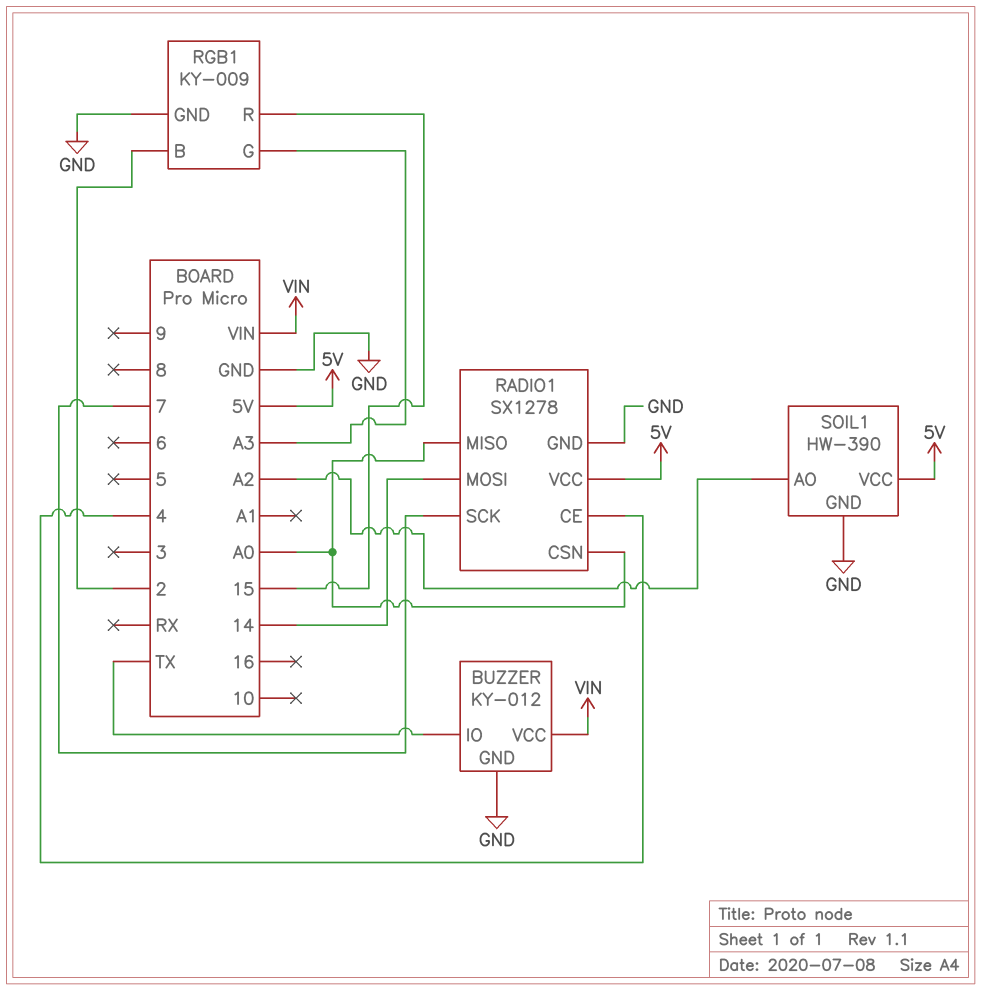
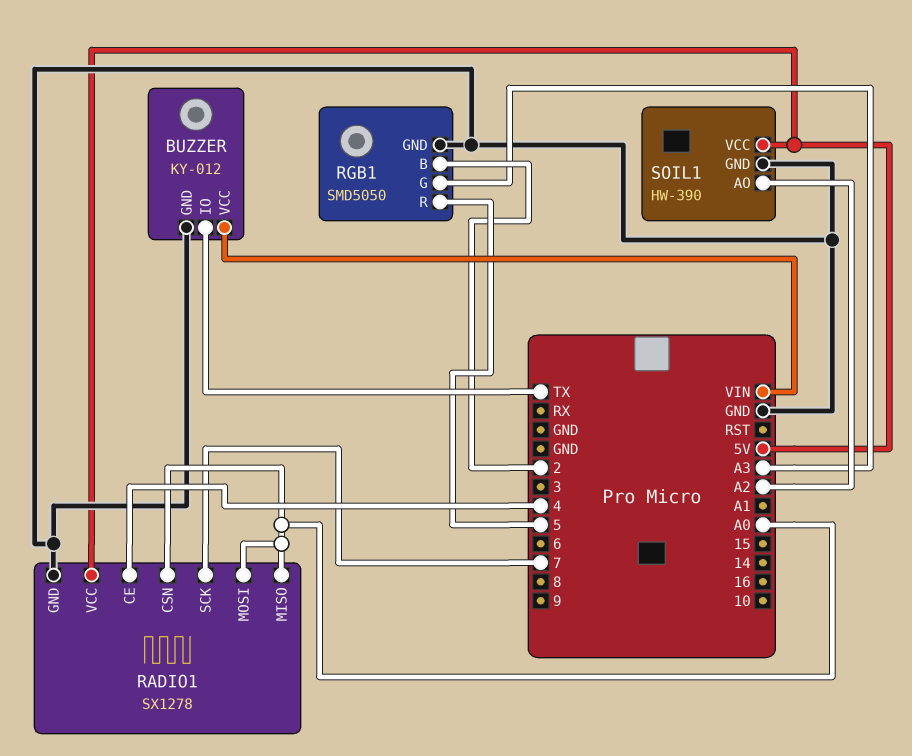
RADIO1 pin MOSI: 14 -> A0
RGB1: KY-009 -> SMD5050
RGB1 pin R: 15 -> 5

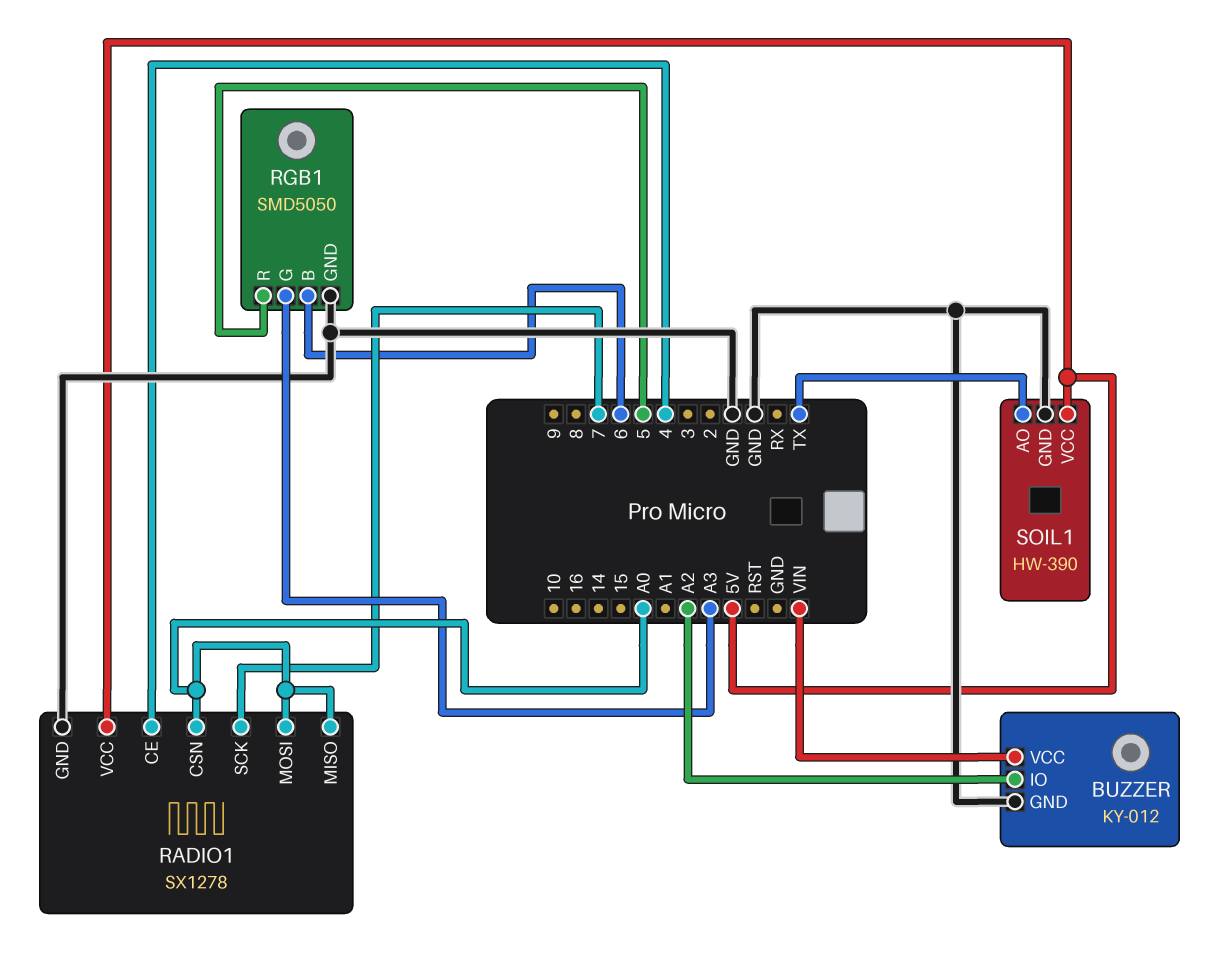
BUZZER pin IO: TX -> A2
RGB1 pin B: 2 -> 6
SOIL1 pin AO: A2 -> TX

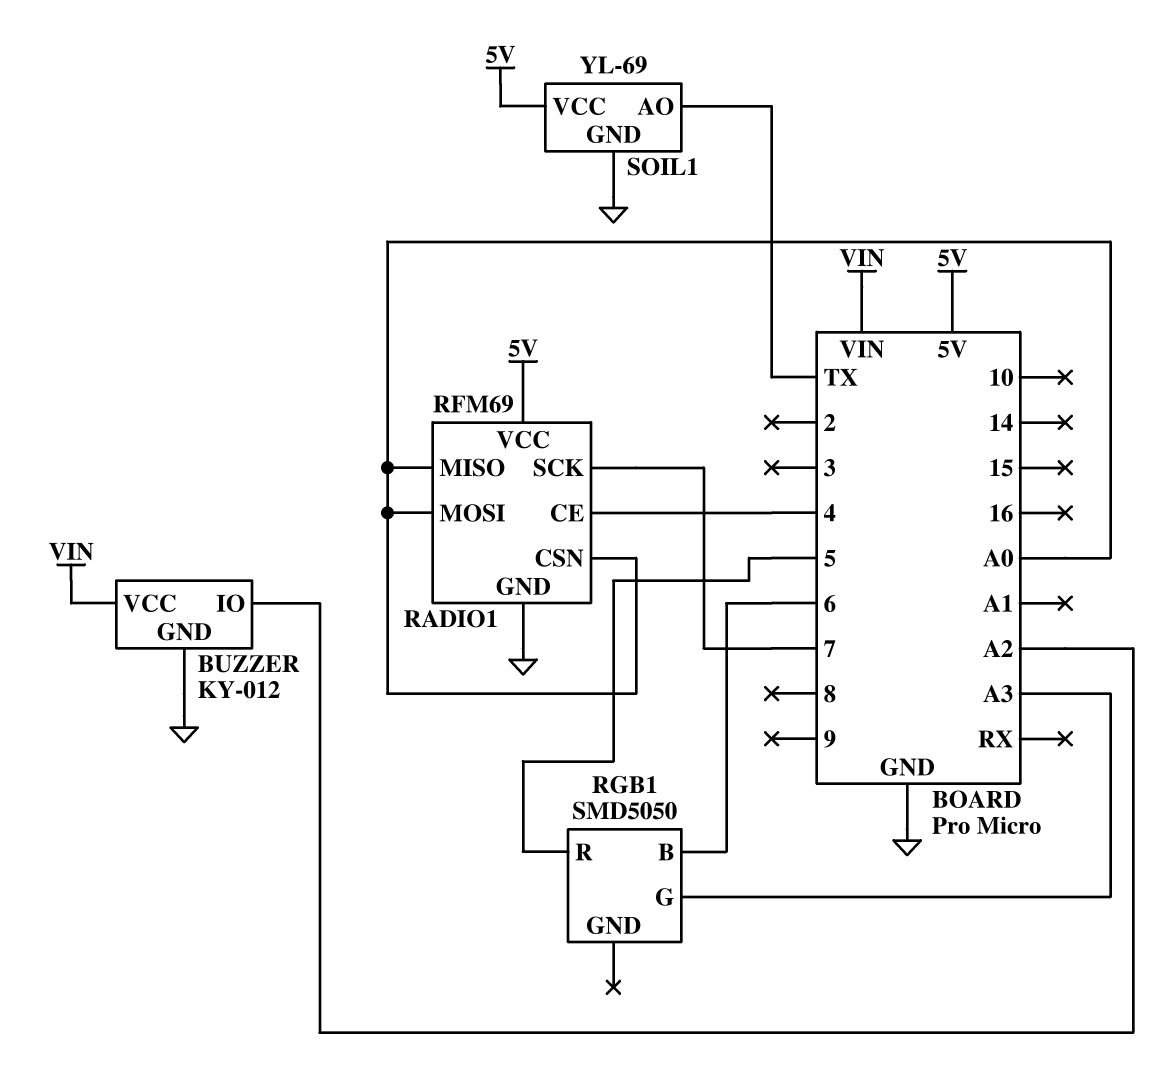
RADIO1: SX1278 -> RFM69
RGB1 pin GND: GND -> none
SOIL1: HW-390 -> YL-69

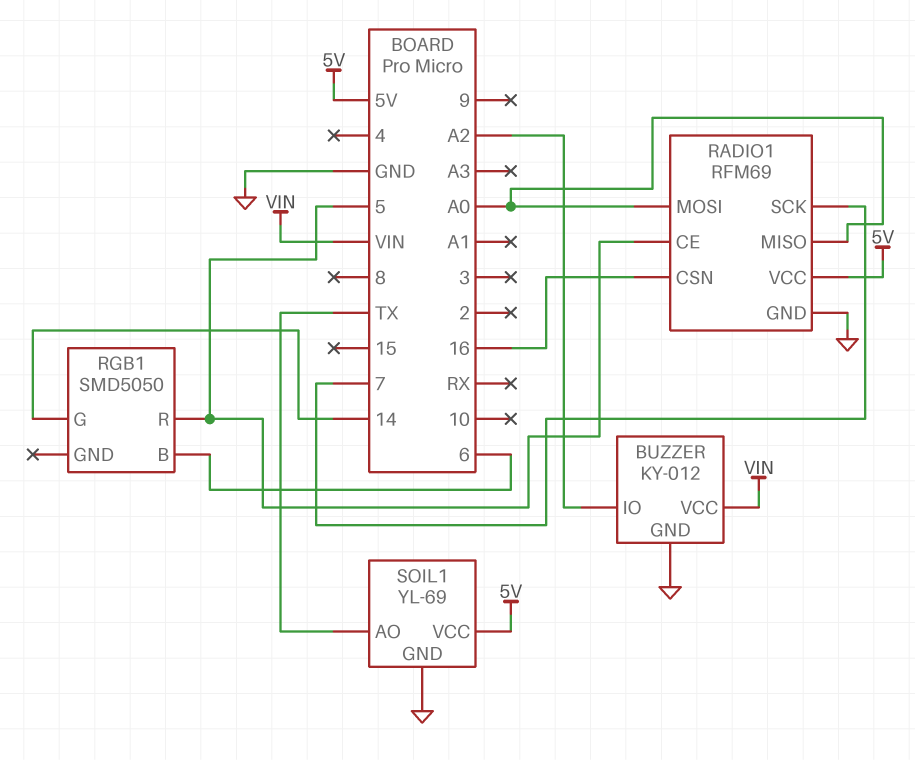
RADIO1 pin CE: 4 -> 5
RADIO1 pin CSN: A0 -> 16
RGB1 pin G: A3 -> 14

